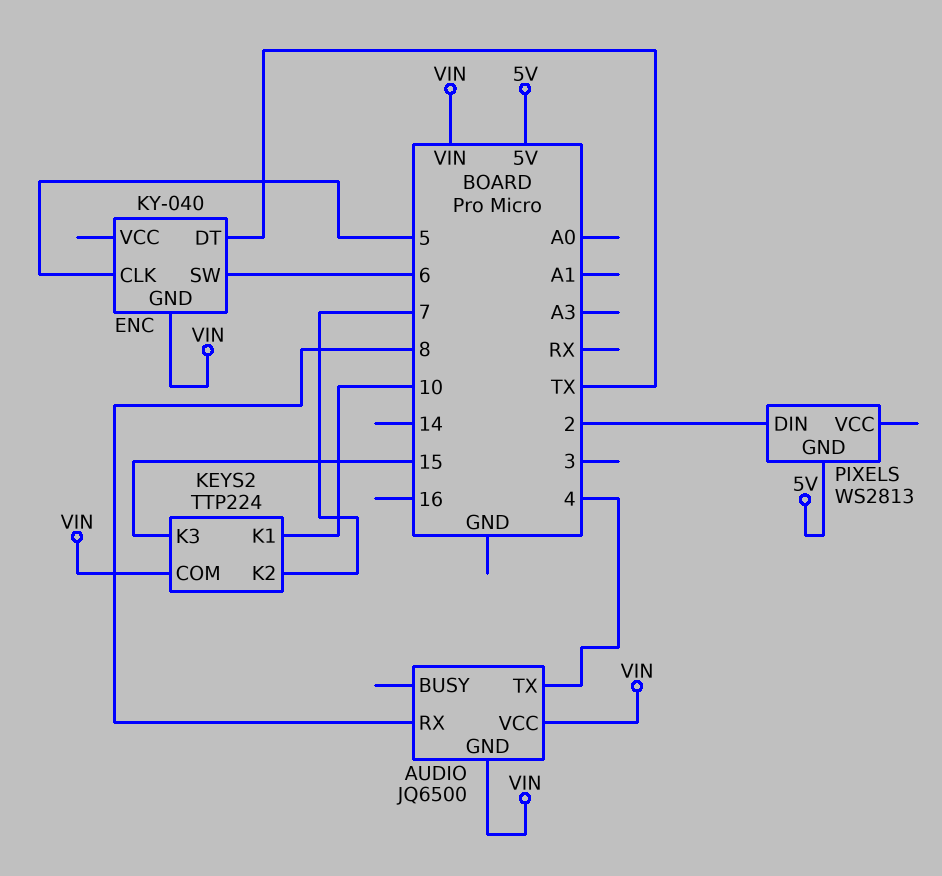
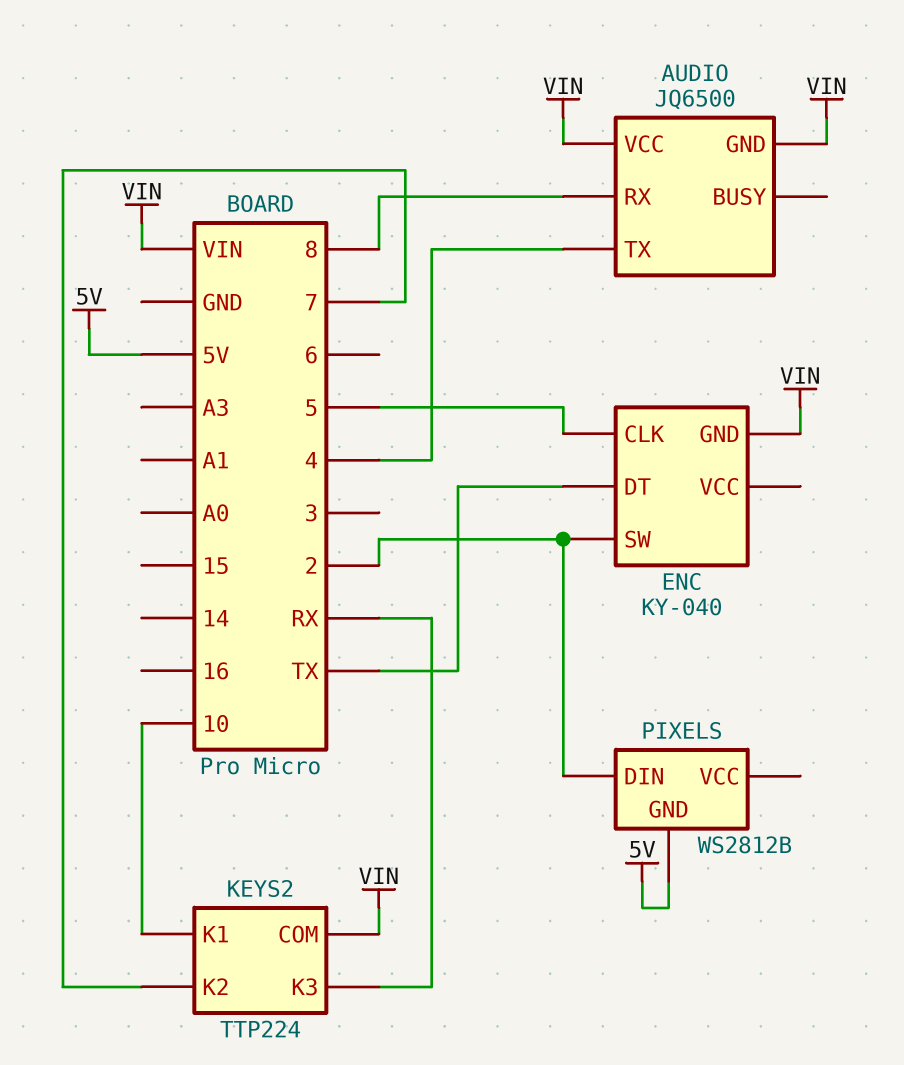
ENC pin SW: 6 -> 2
KEYS2 pin K3: 15 -> RX
PIXELS: WS2813 -> WS2812B

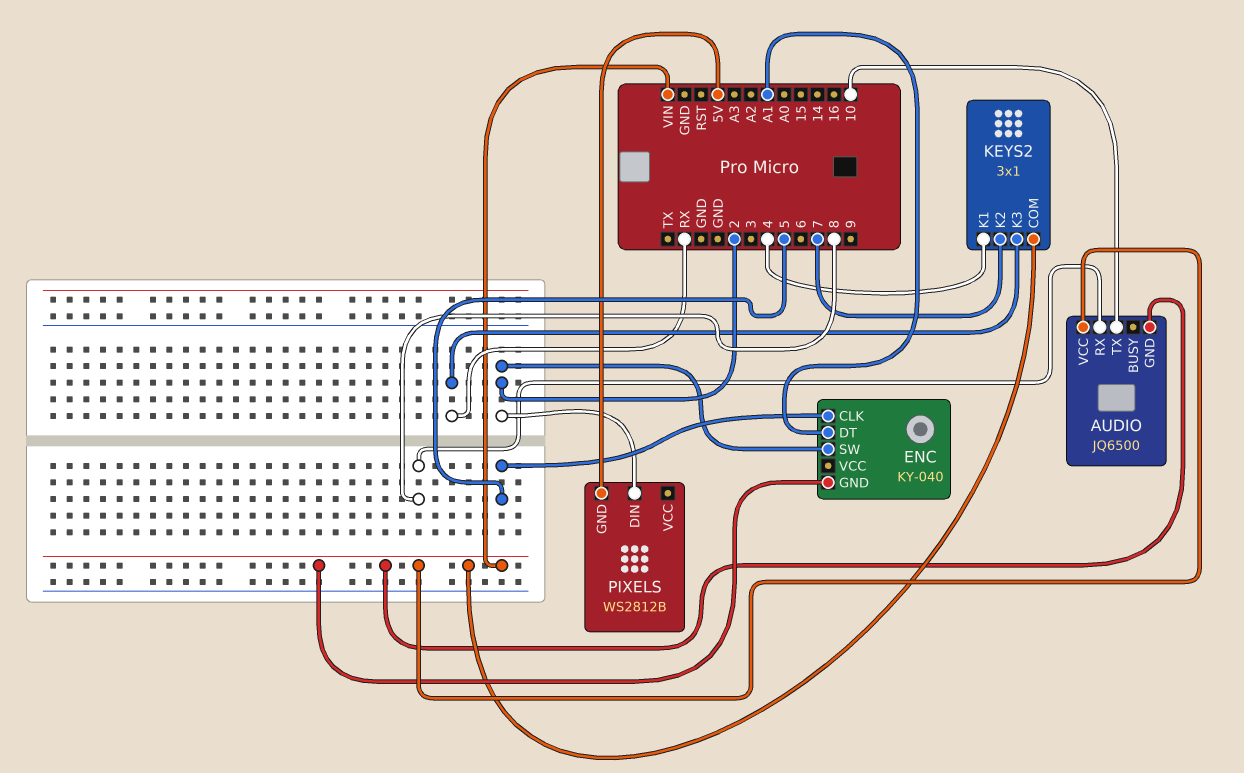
AUDIO pin TX: 4 -> 10
ENC pin DT: TX -> A1
KEYS2: TTP224 -> 3x1
KEYS2 pin K1: 10 -> 4

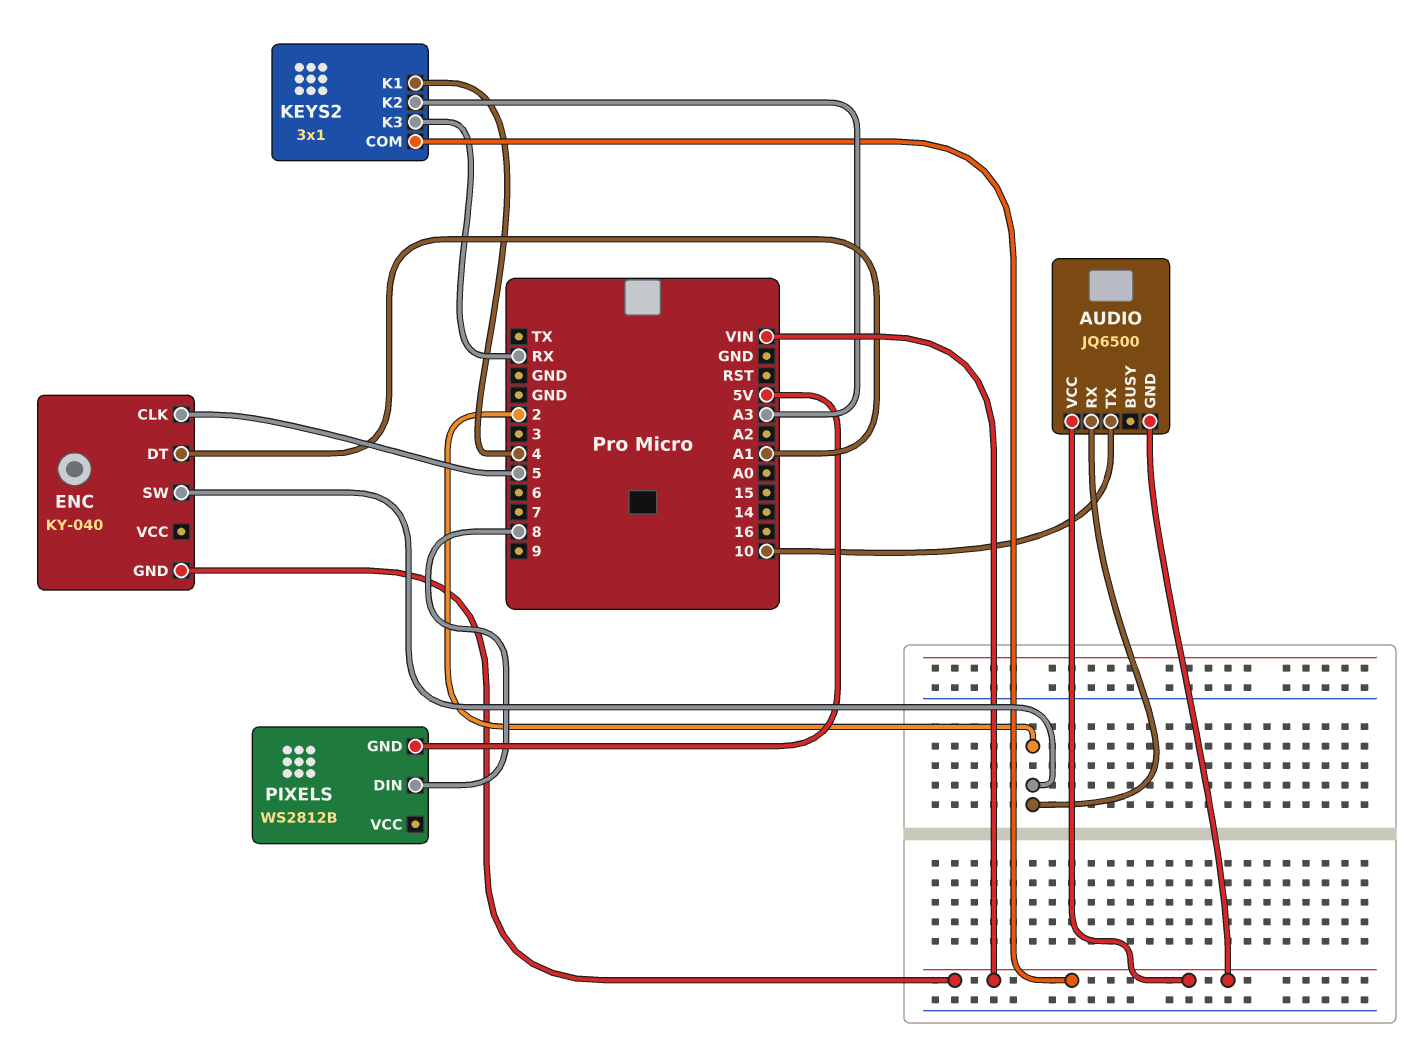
AUDIO pin RX: 8 -> 2
KEYS2 pin K2: 7 -> A3
PIXELS pin DIN: 2 -> 8

